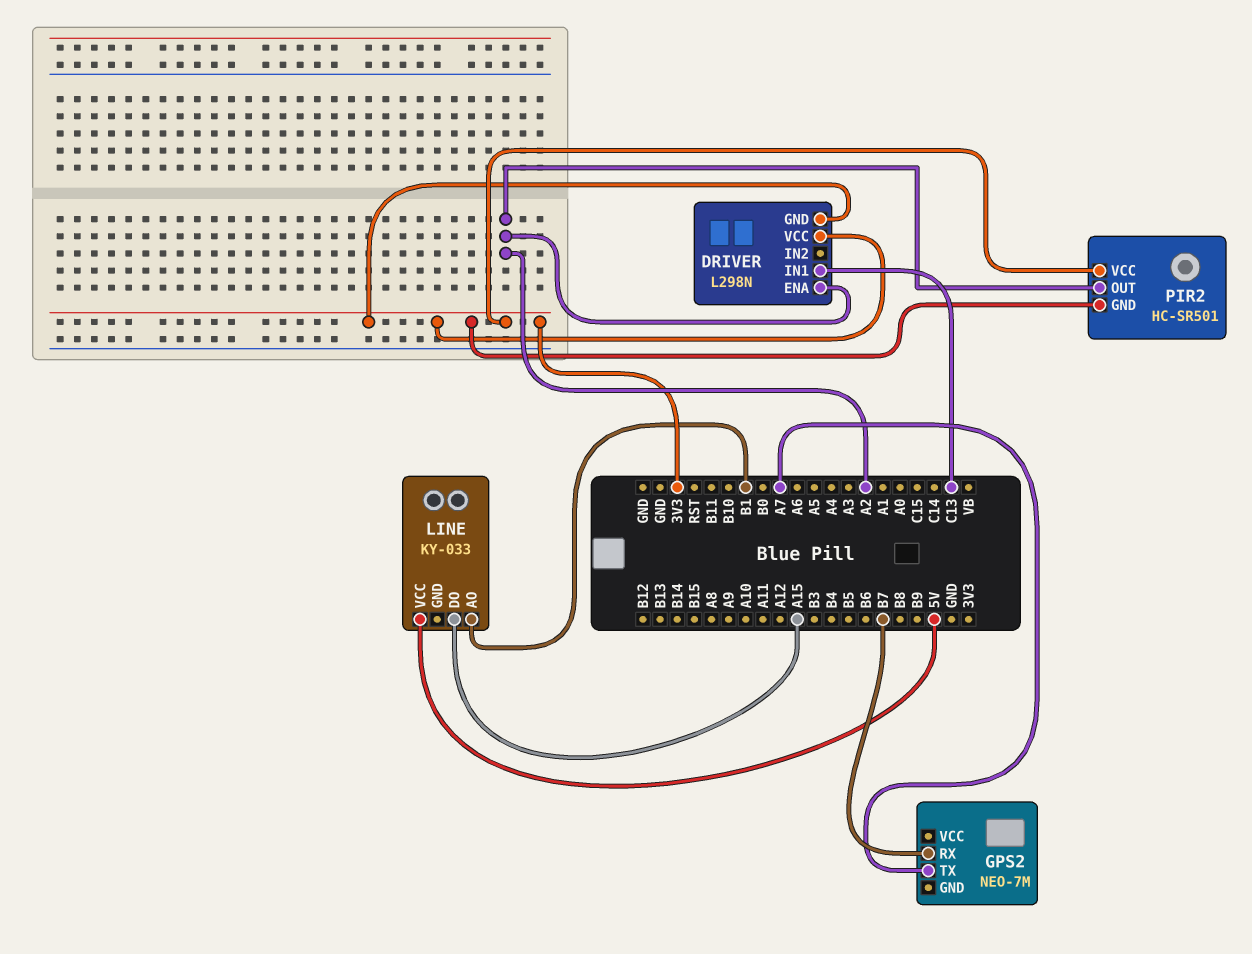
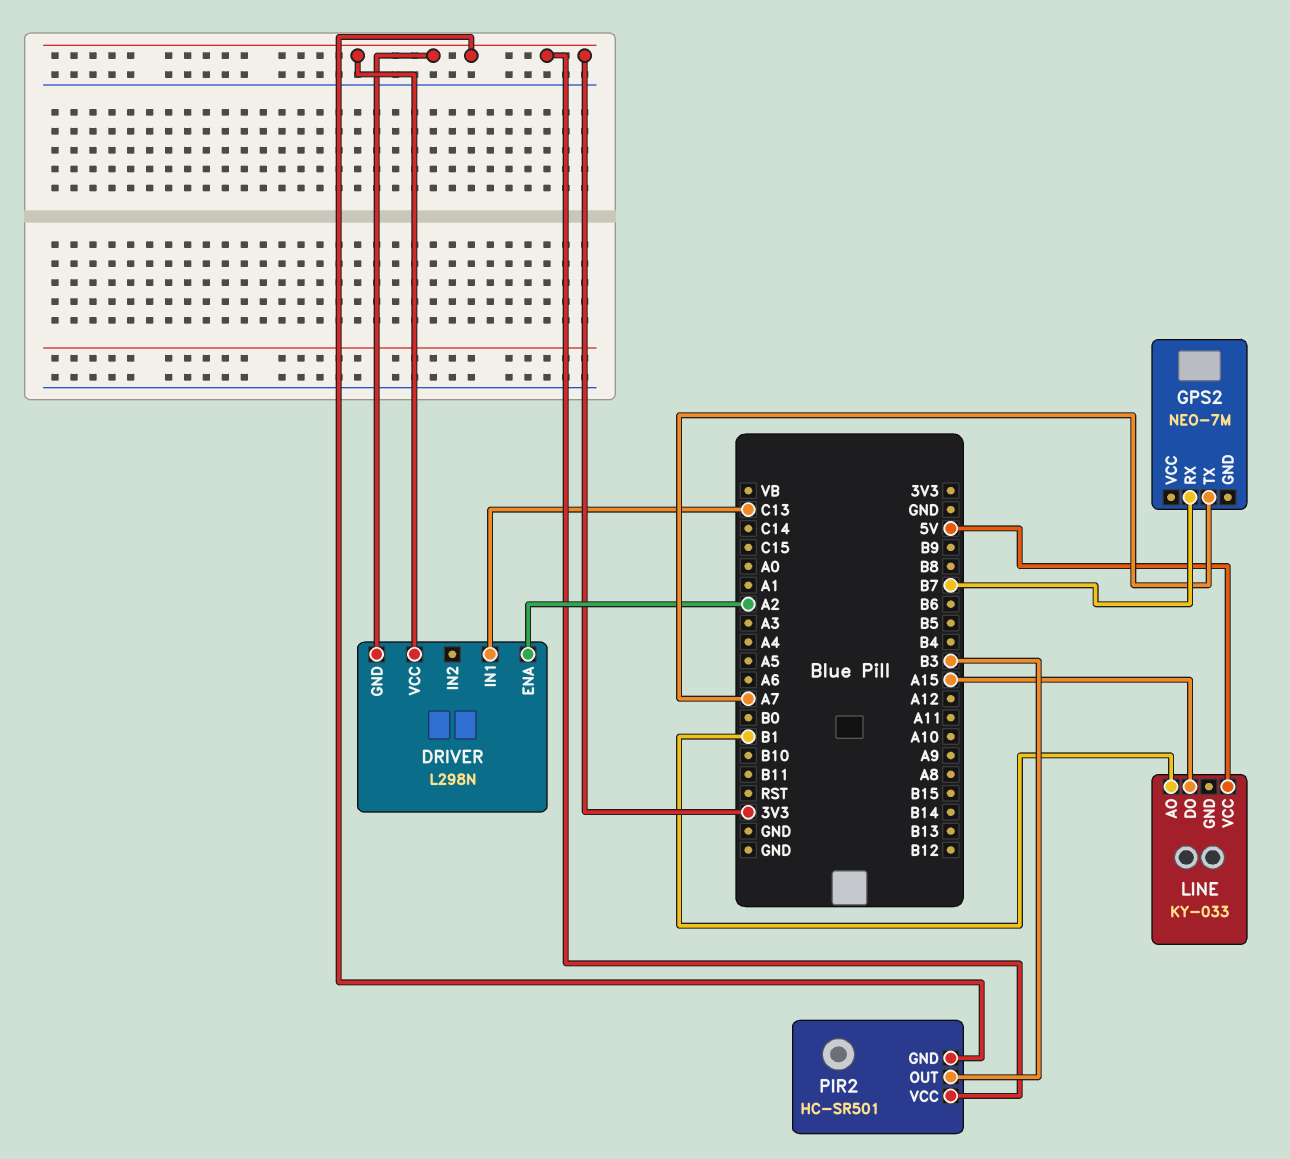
PIR2 pin OUT: A2 -> B3

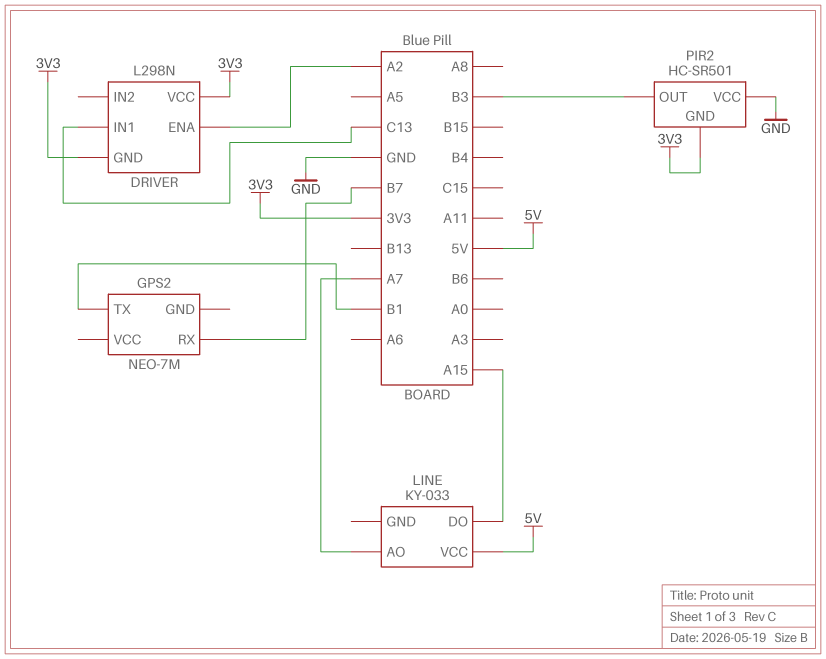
GPS2 pin TX: A7 -> B1
LINE pin AO: B1 -> A7
PIR2 pin VCC: 3V3 -> GND

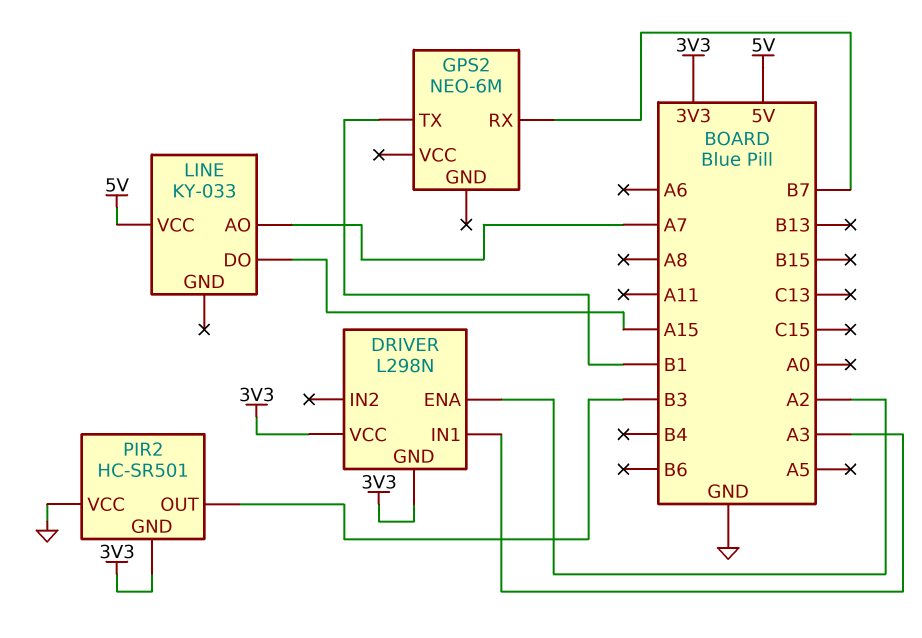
DRIVER pin IN1: C13 -> A3
GPS2: NEO-7M -> NEO-6M

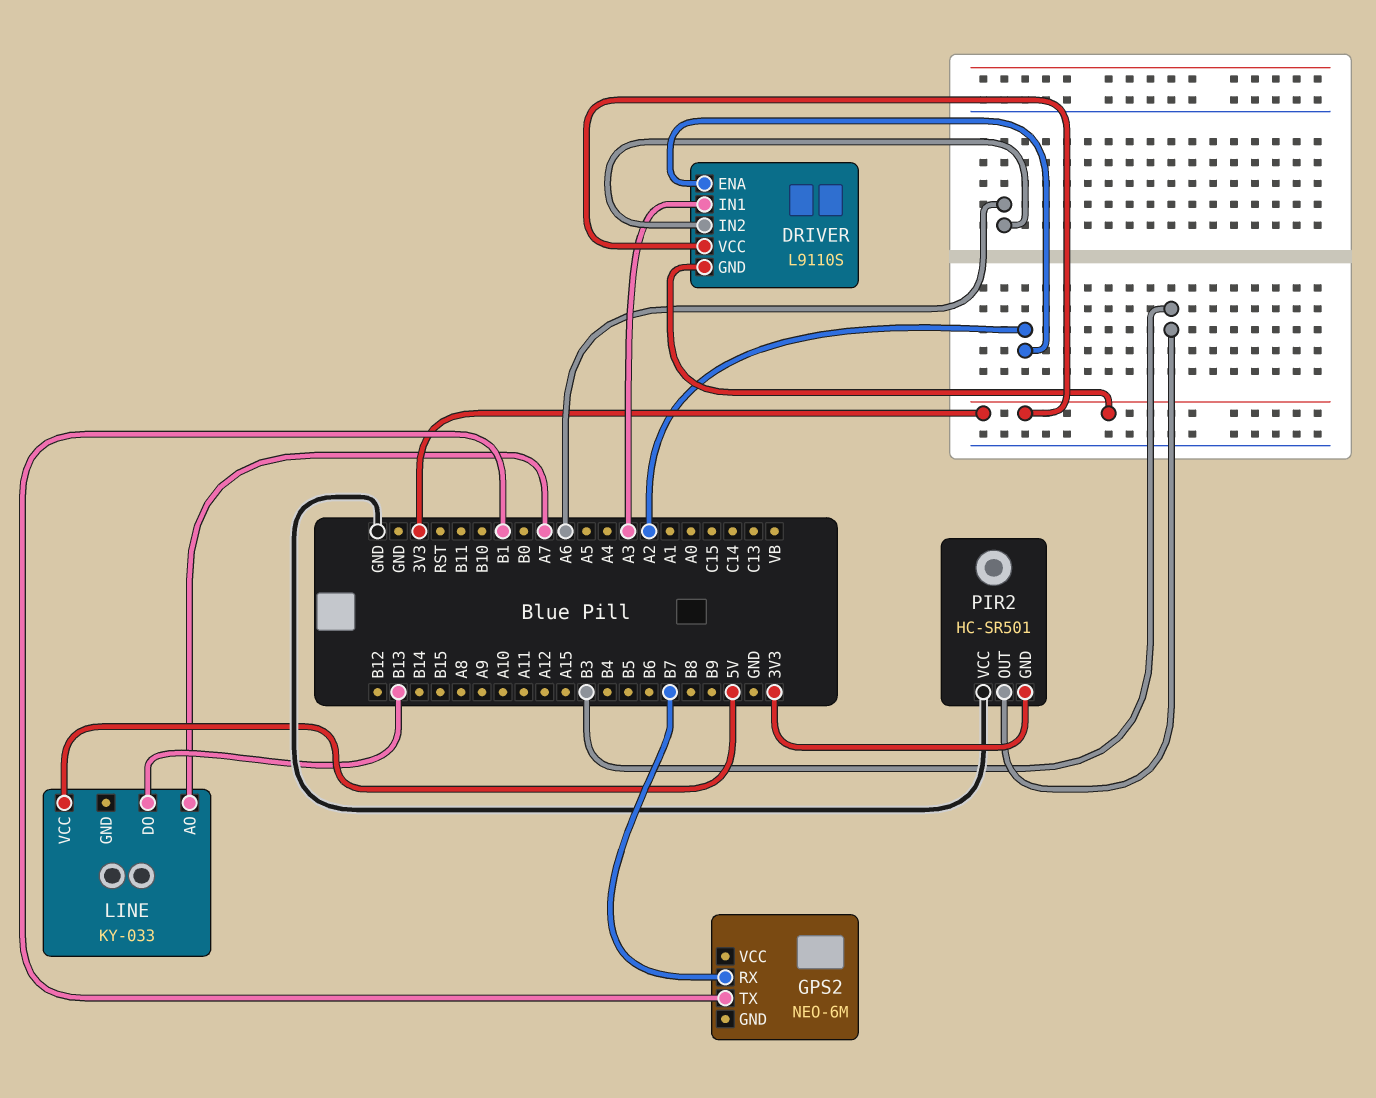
DRIVER: L298N -> L9110S
DRIVER pin IN2: none -> A6
LINE pin DO: A15 -> B13

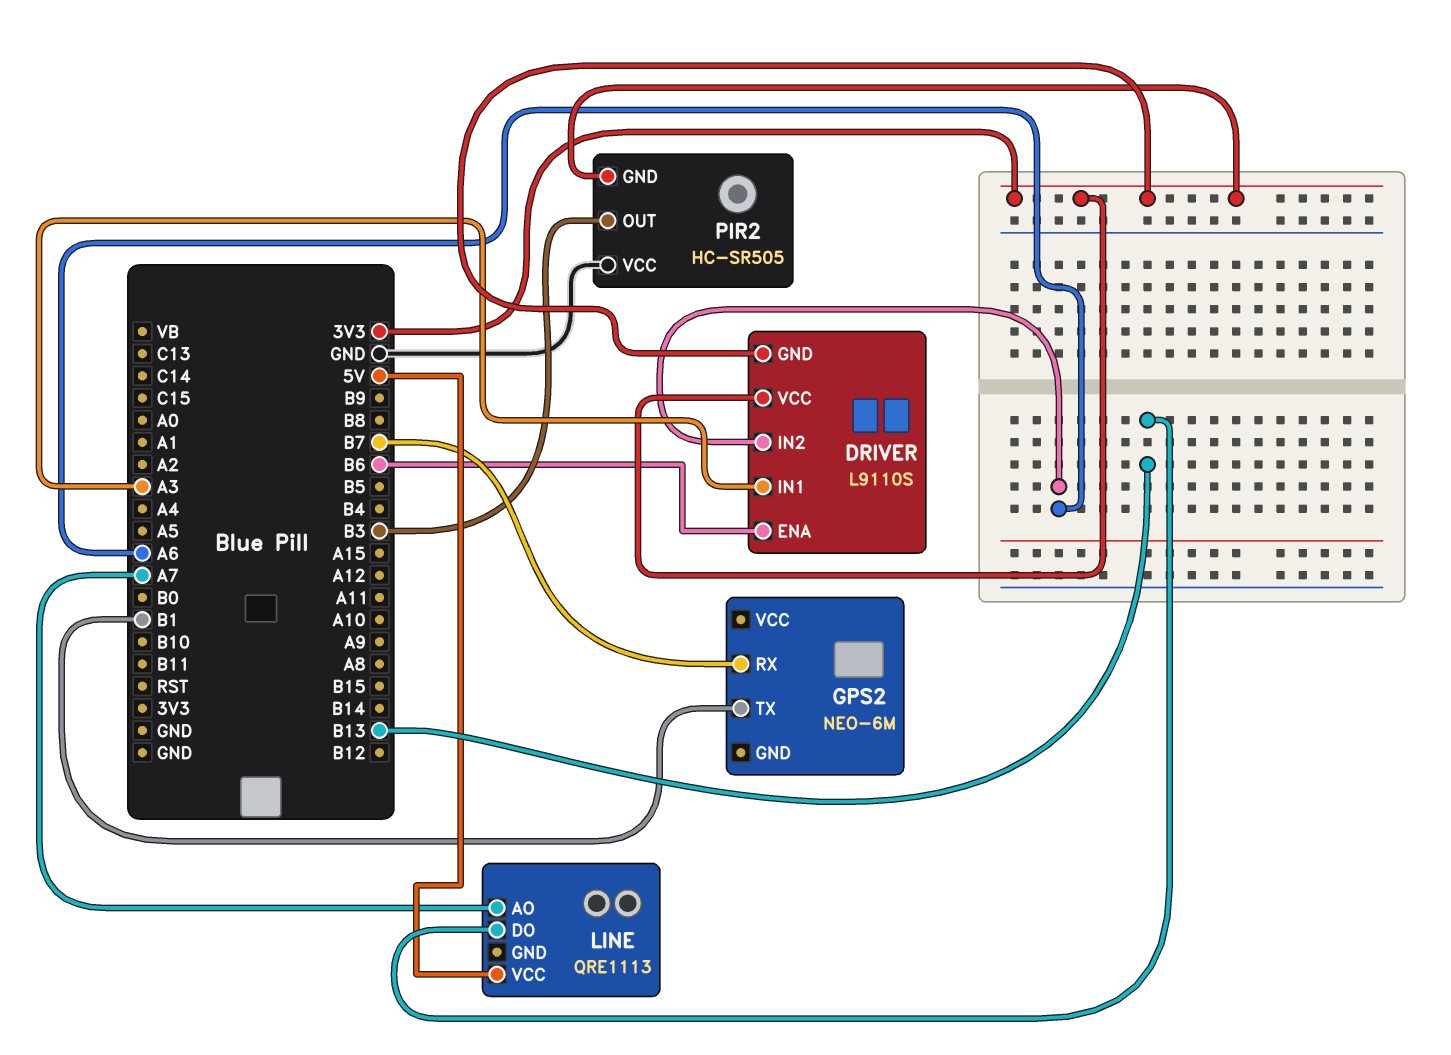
DRIVER pin ENA: A2 -> B6
LINE: KY-033 -> QRE1113
PIR2: HC-SR501 -> HC-SR505

